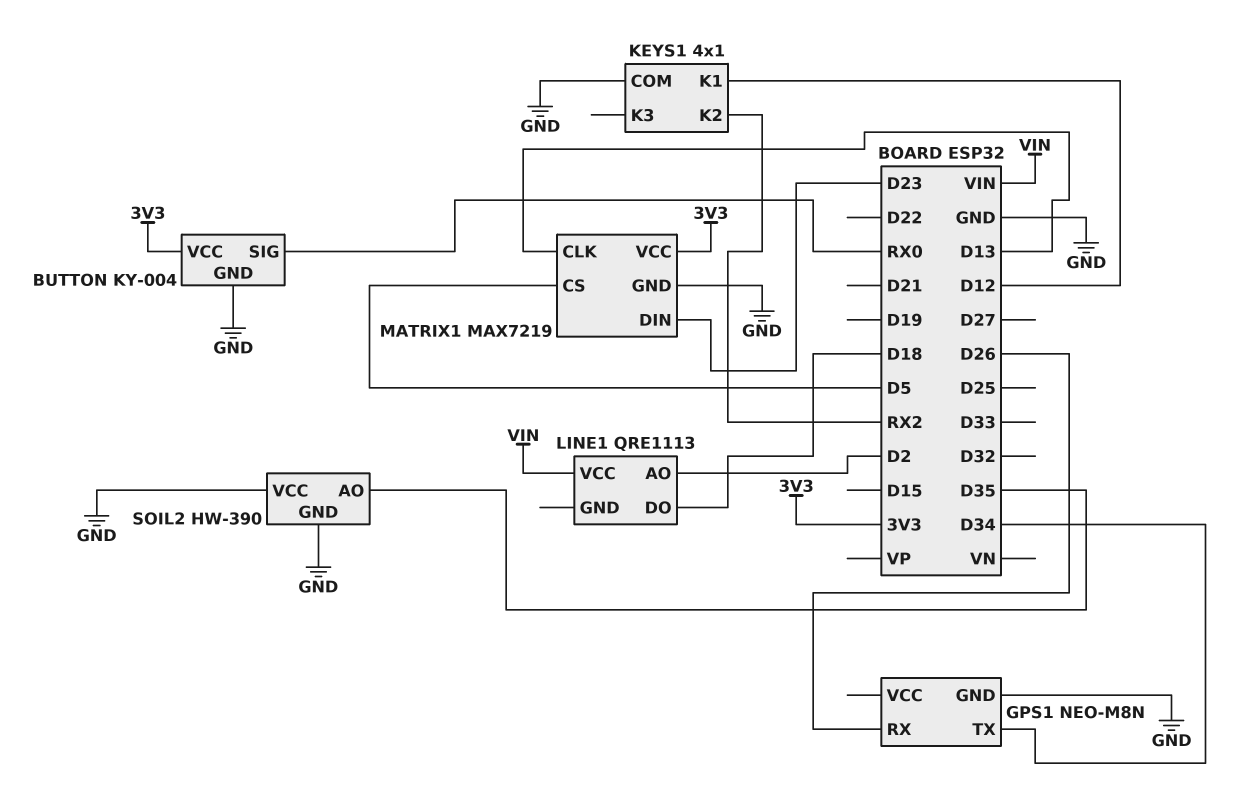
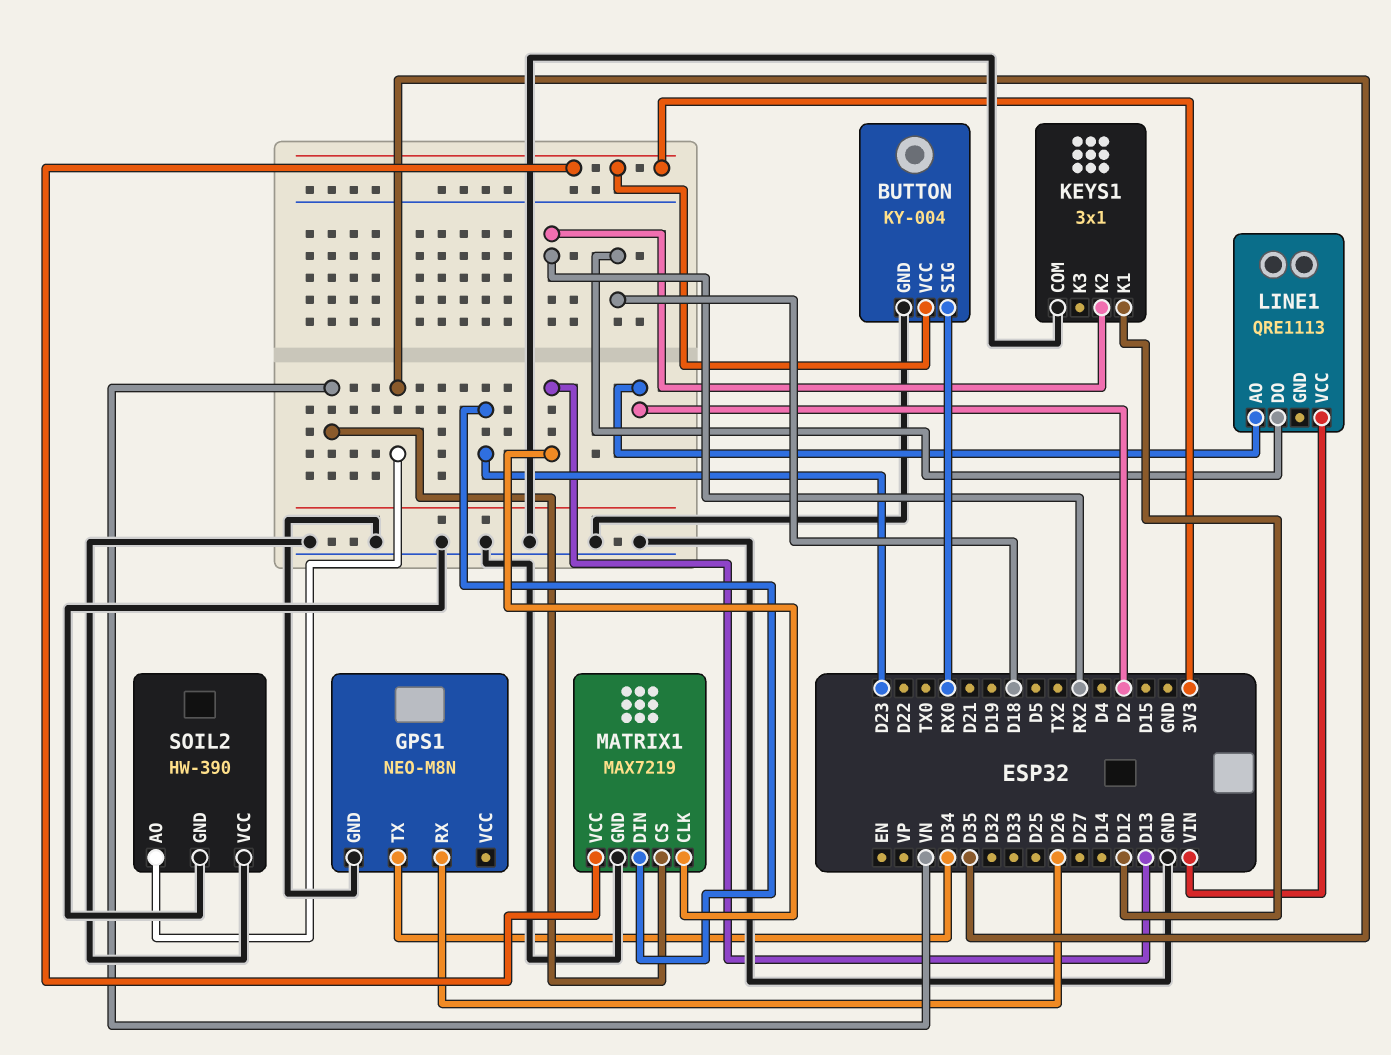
KEYS1: 4x1 -> 3x1
MATRIX1 pin CS: D5 -> VN

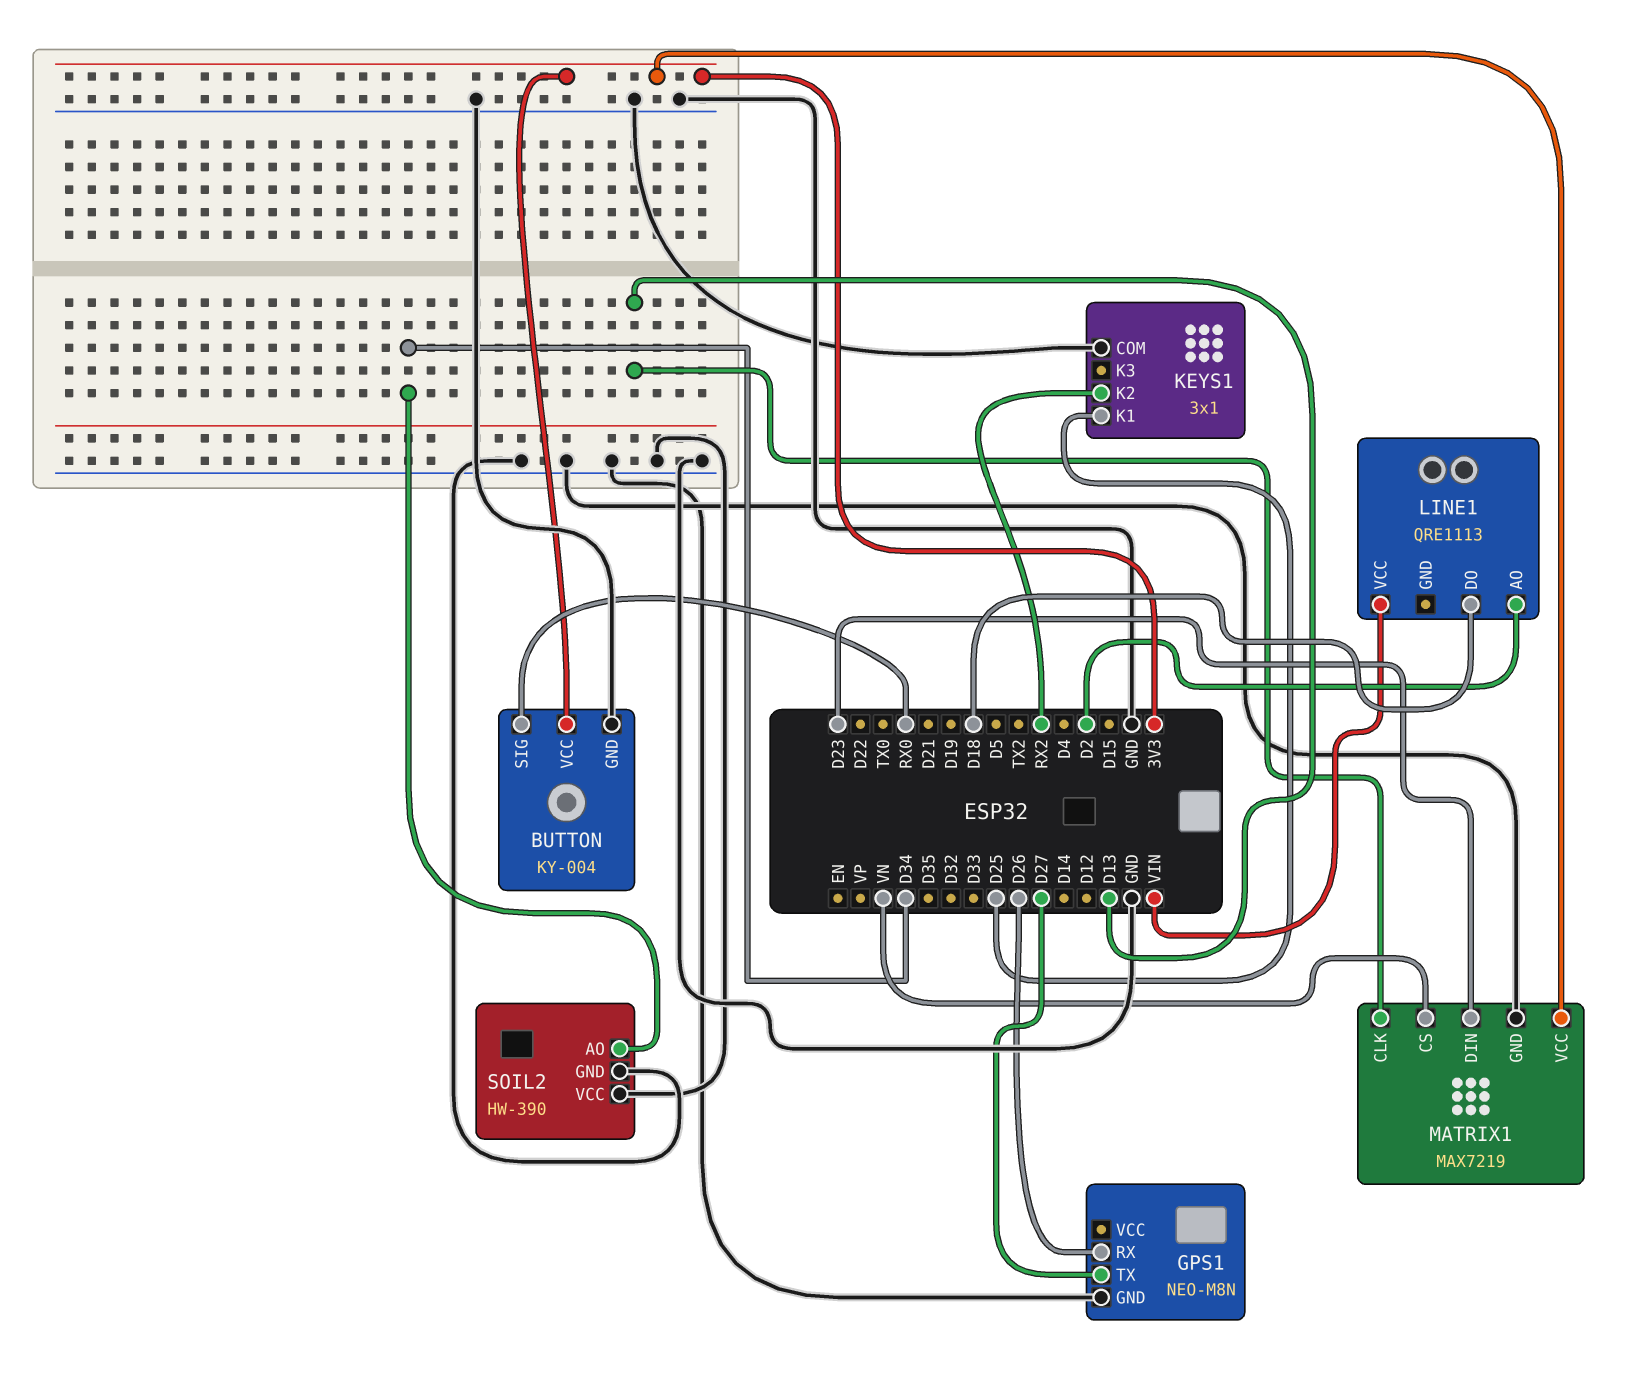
GPS1 pin TX: D34 -> D27
KEYS1 pin K1: D12 -> D25
SOIL2 pin AO: D35 -> D34

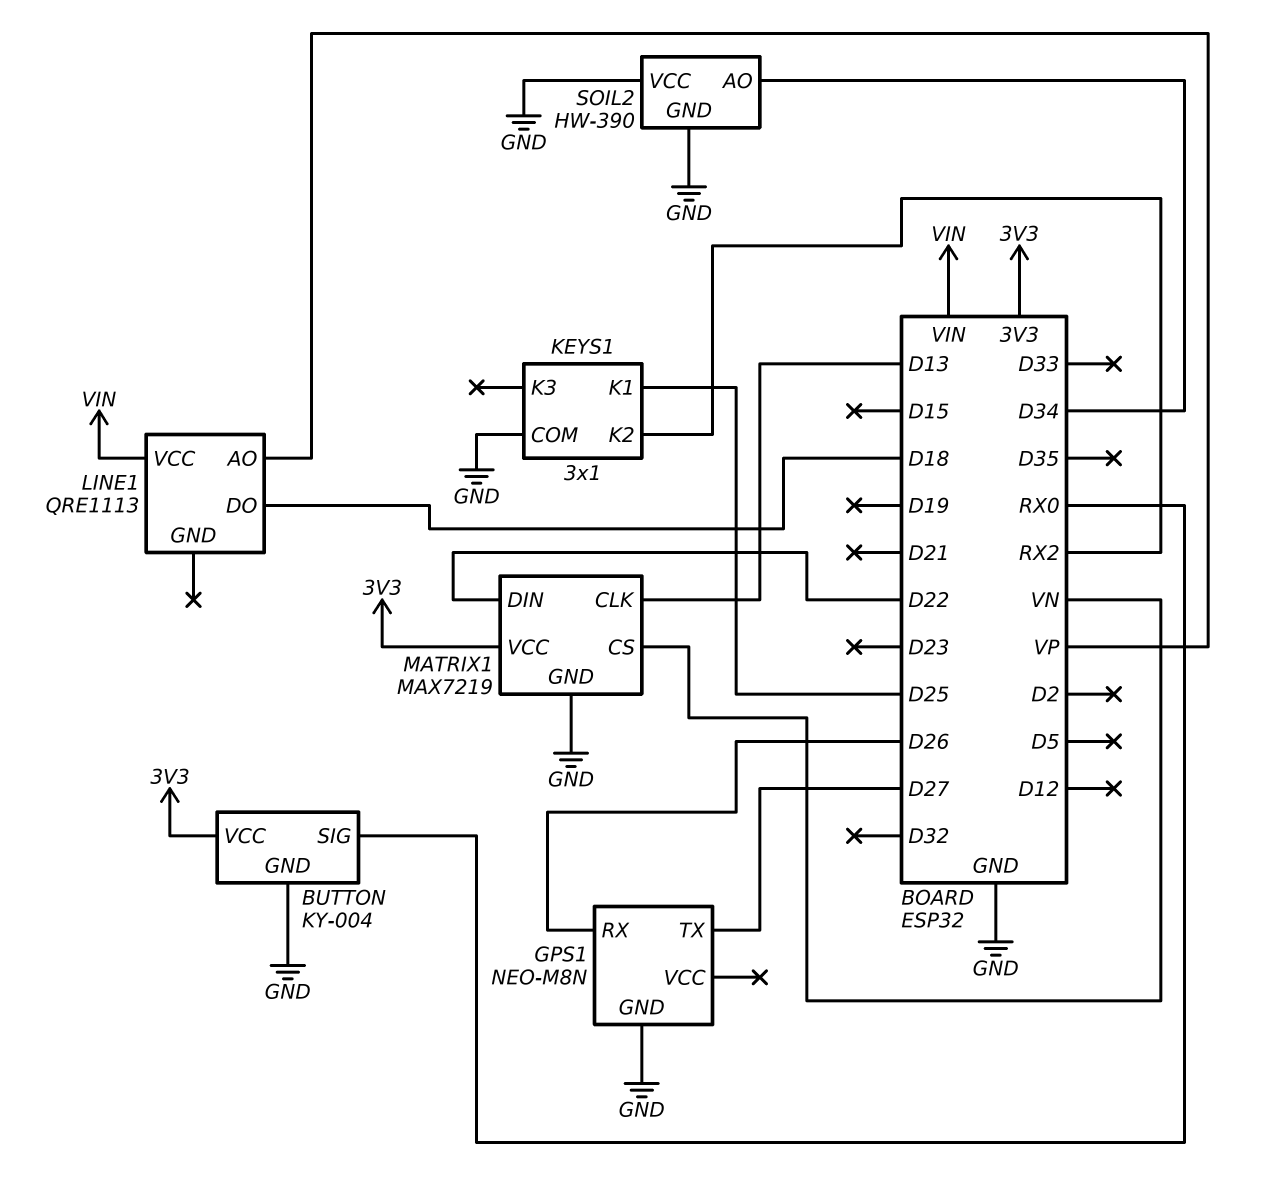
LINE1 pin AO: D2 -> VP
MATRIX1 pin DIN: D23 -> D22

